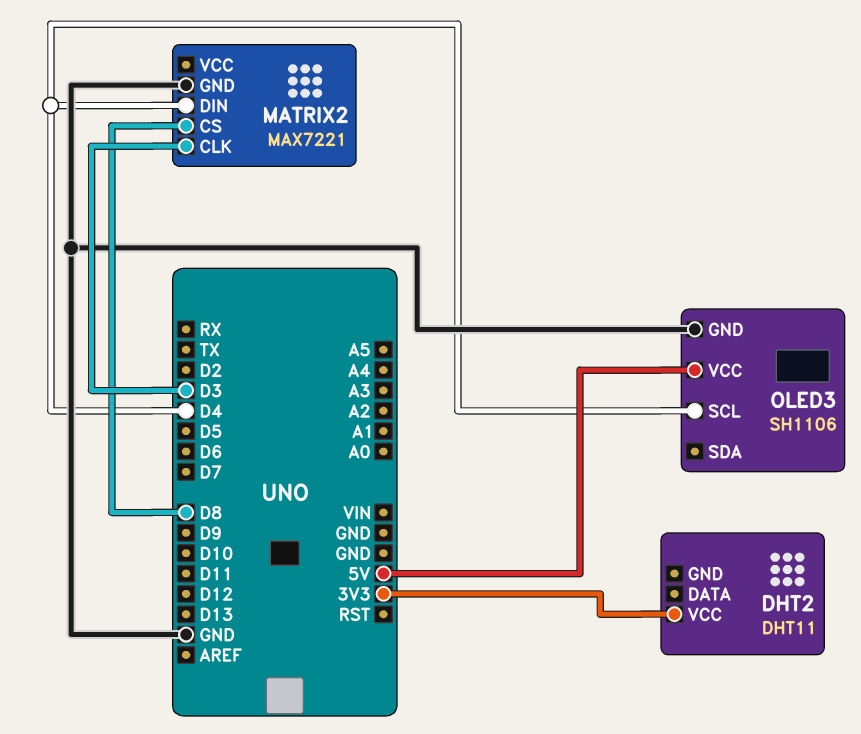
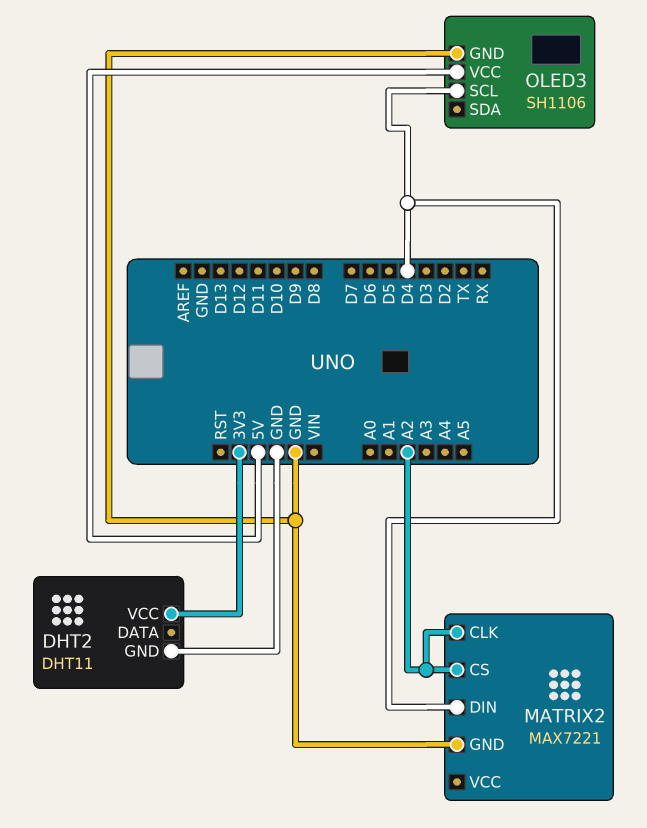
DHT2 pin GND: none -> GND
MATRIX2 pin CLK: D3 -> A2
MATRIX2 pin CS: D8 -> A2

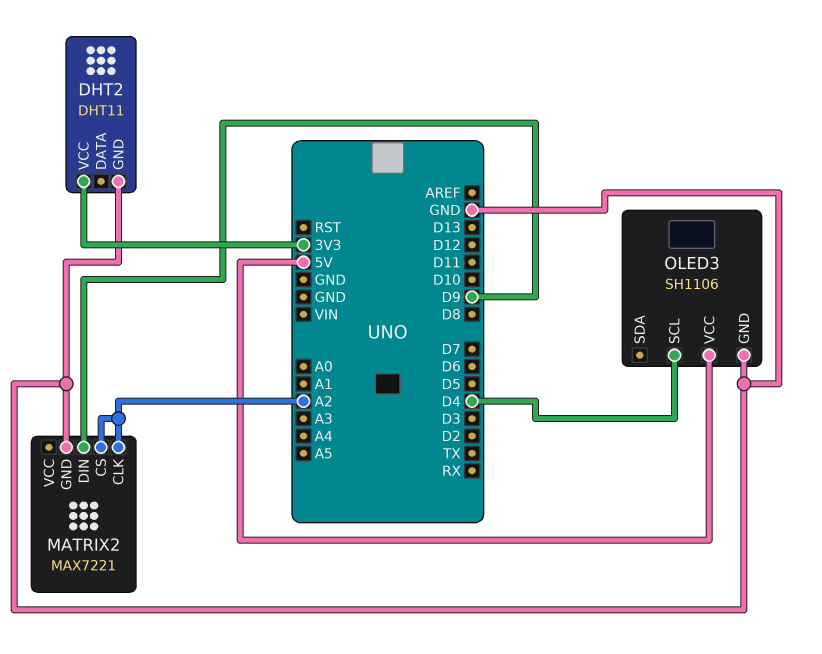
MATRIX2 pin DIN: D4 -> D9

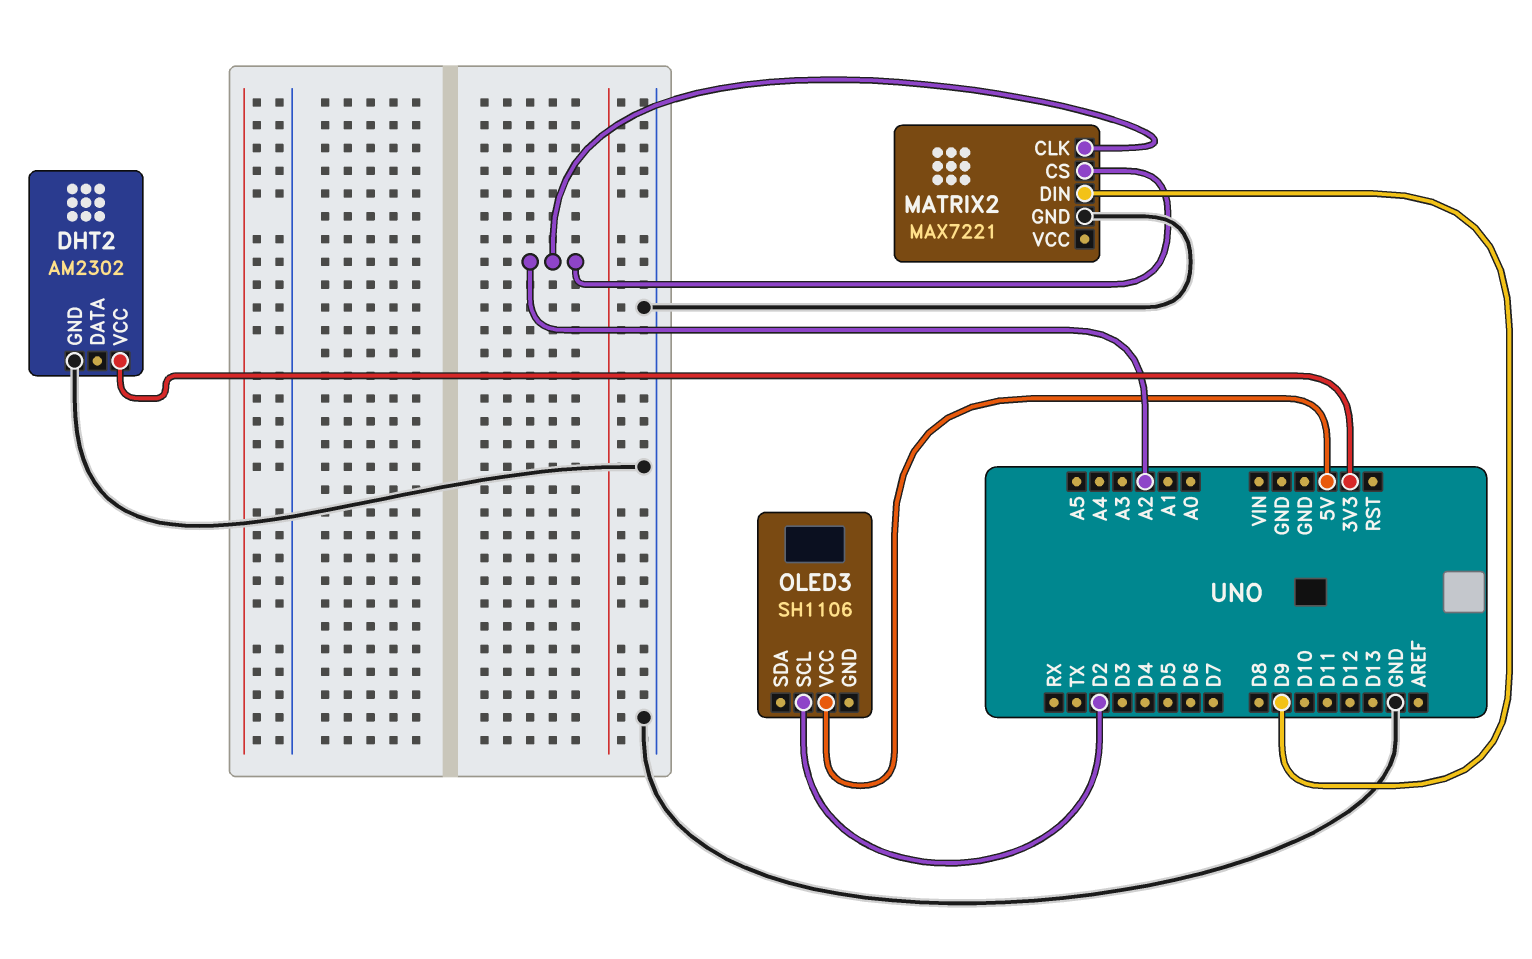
DHT2: DHT11 -> AM2302
OLED3 pin GND: GND -> none
OLED3 pin SCL: D4 -> D2

